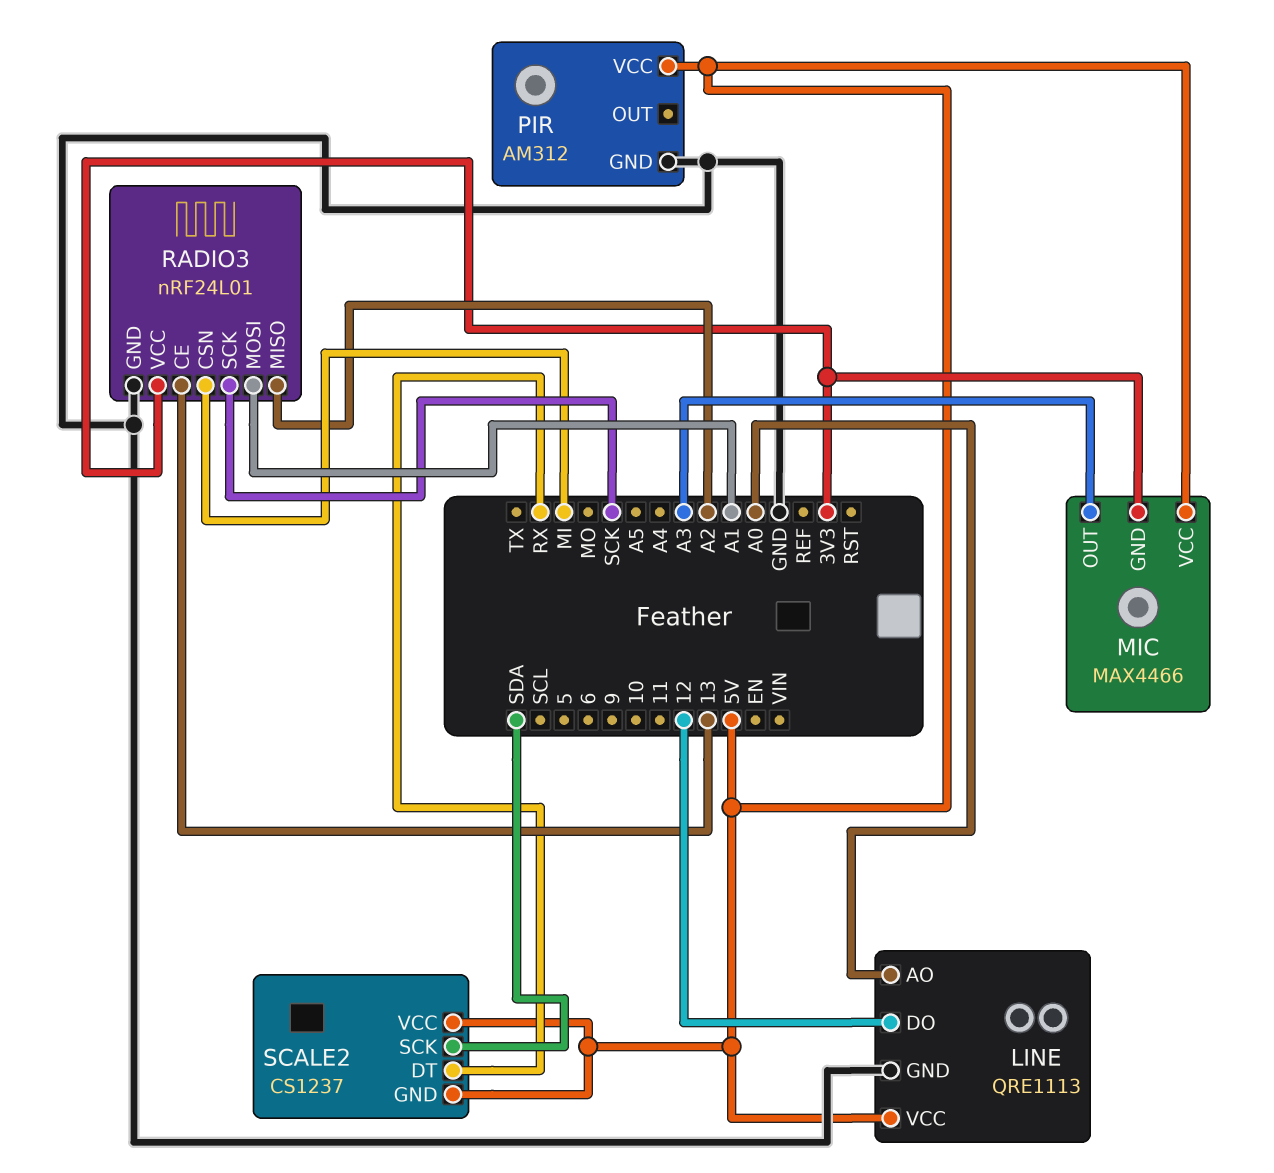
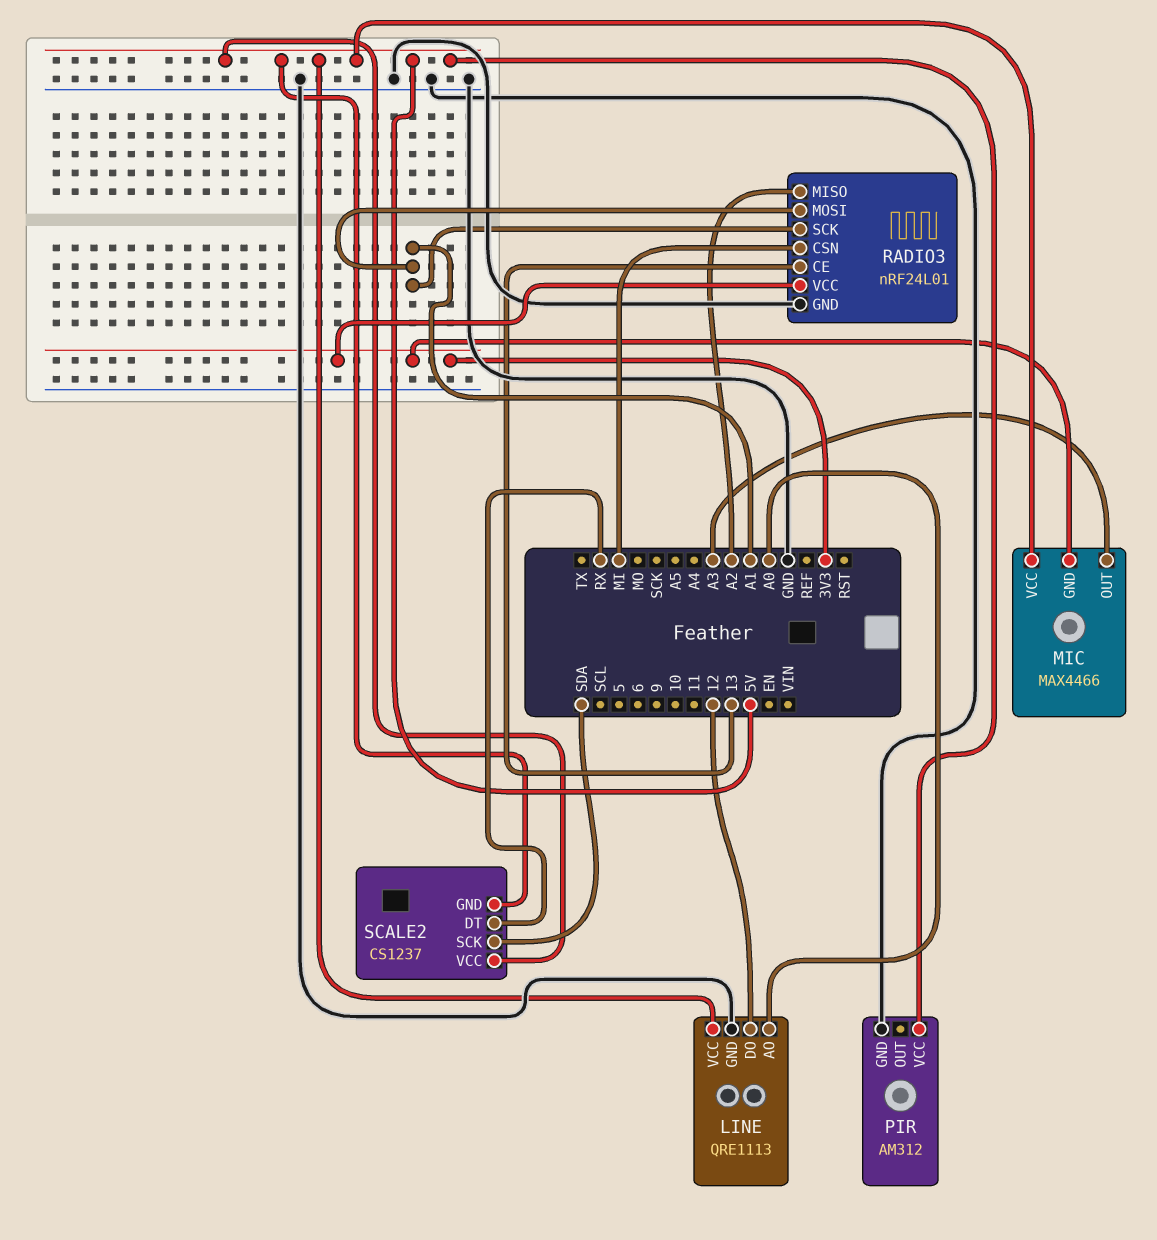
RADIO3 pin SCK: SCK -> A1

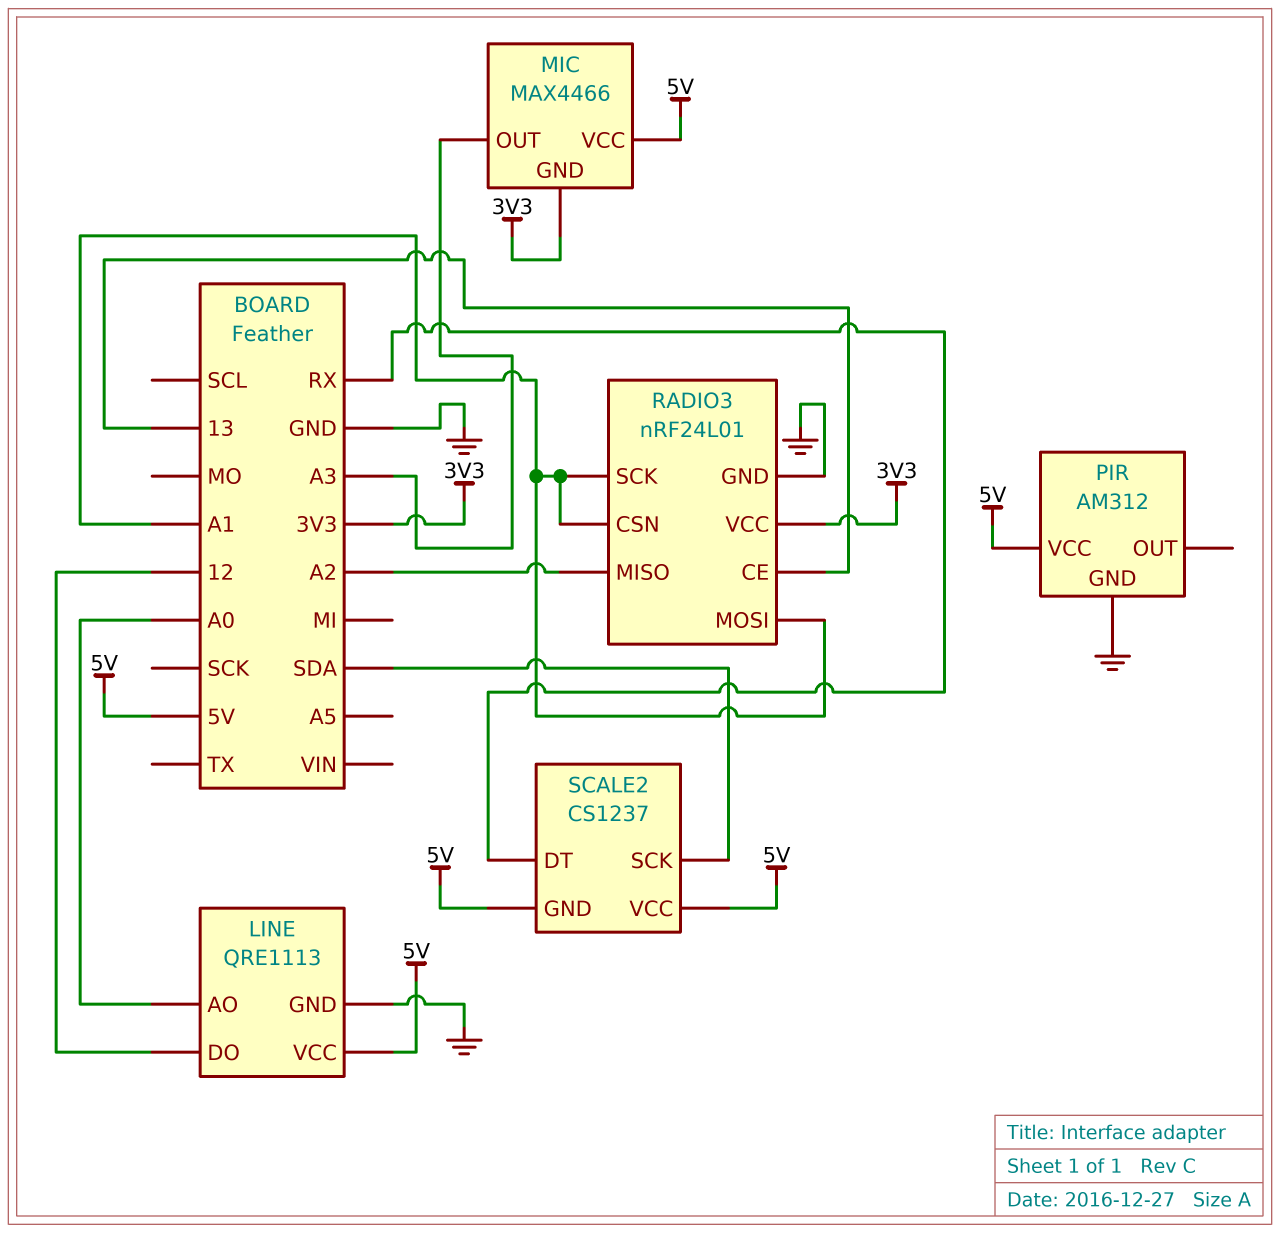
RADIO3 pin CSN: MI -> A1

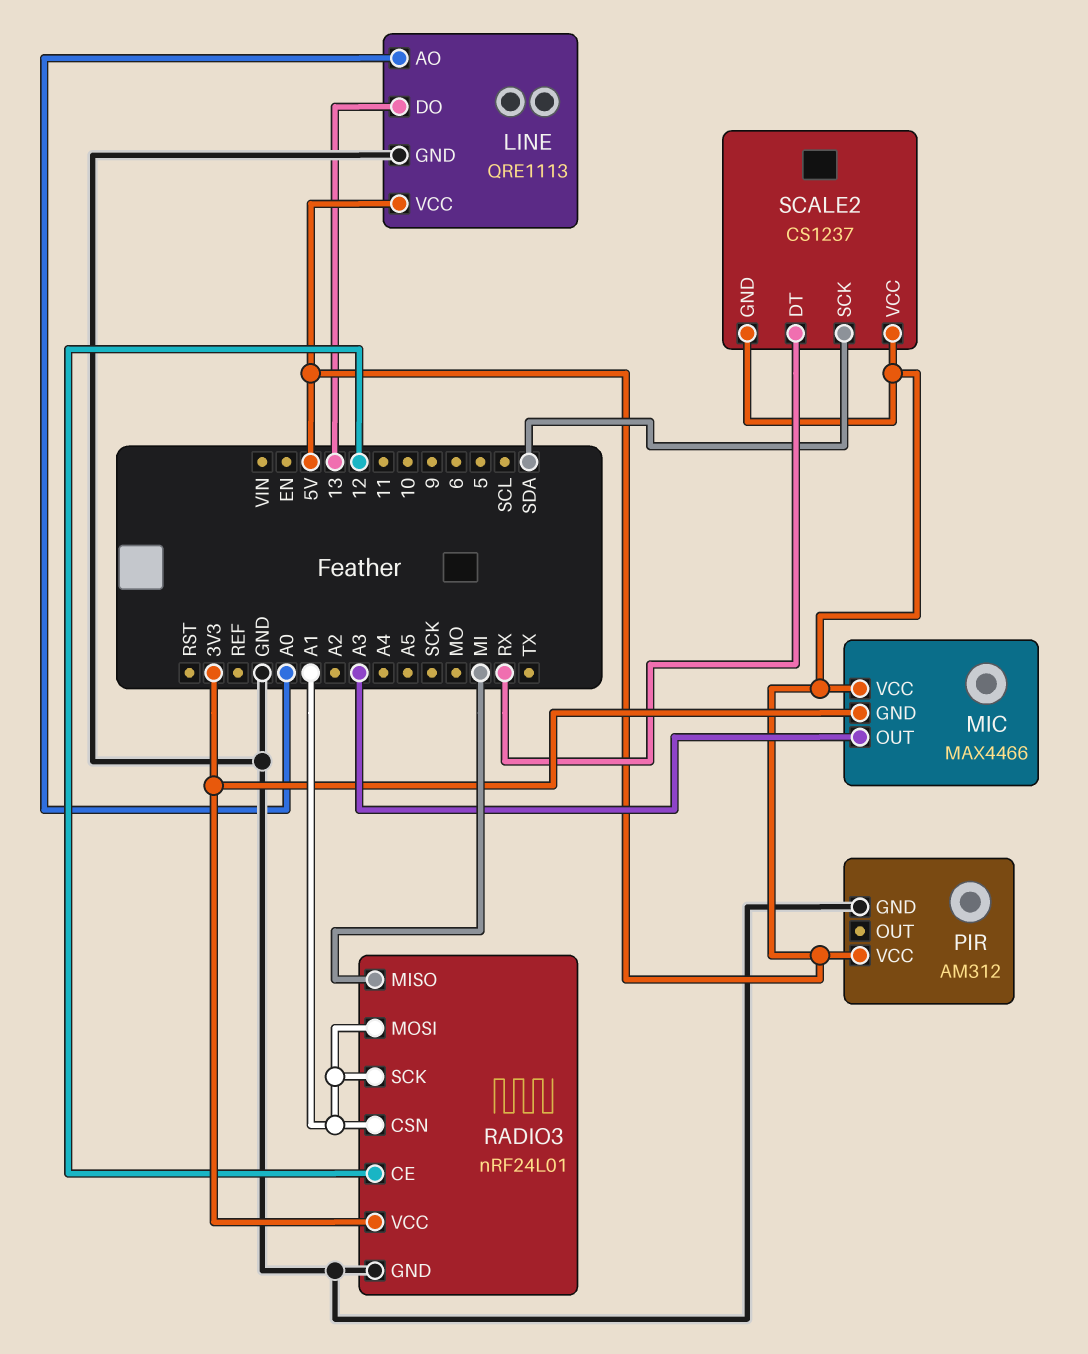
LINE pin DO: 12 -> 13
RADIO3 pin CE: 13 -> 12
RADIO3 pin MISO: A2 -> MI

